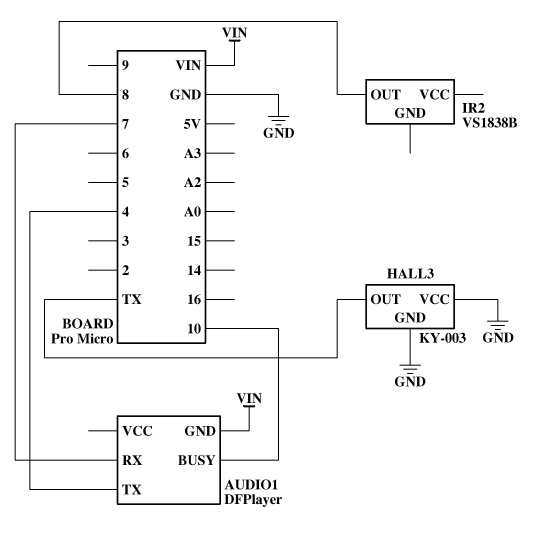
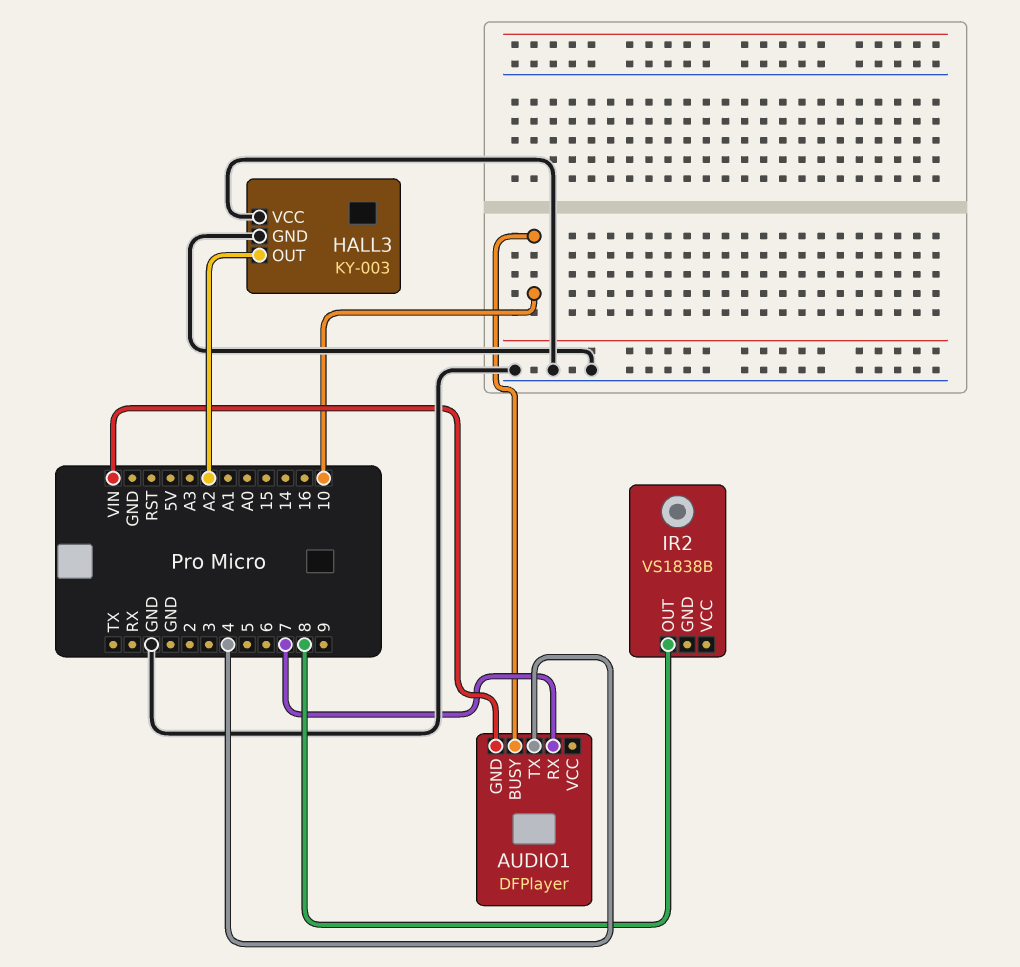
HALL3 pin OUT: TX -> A2

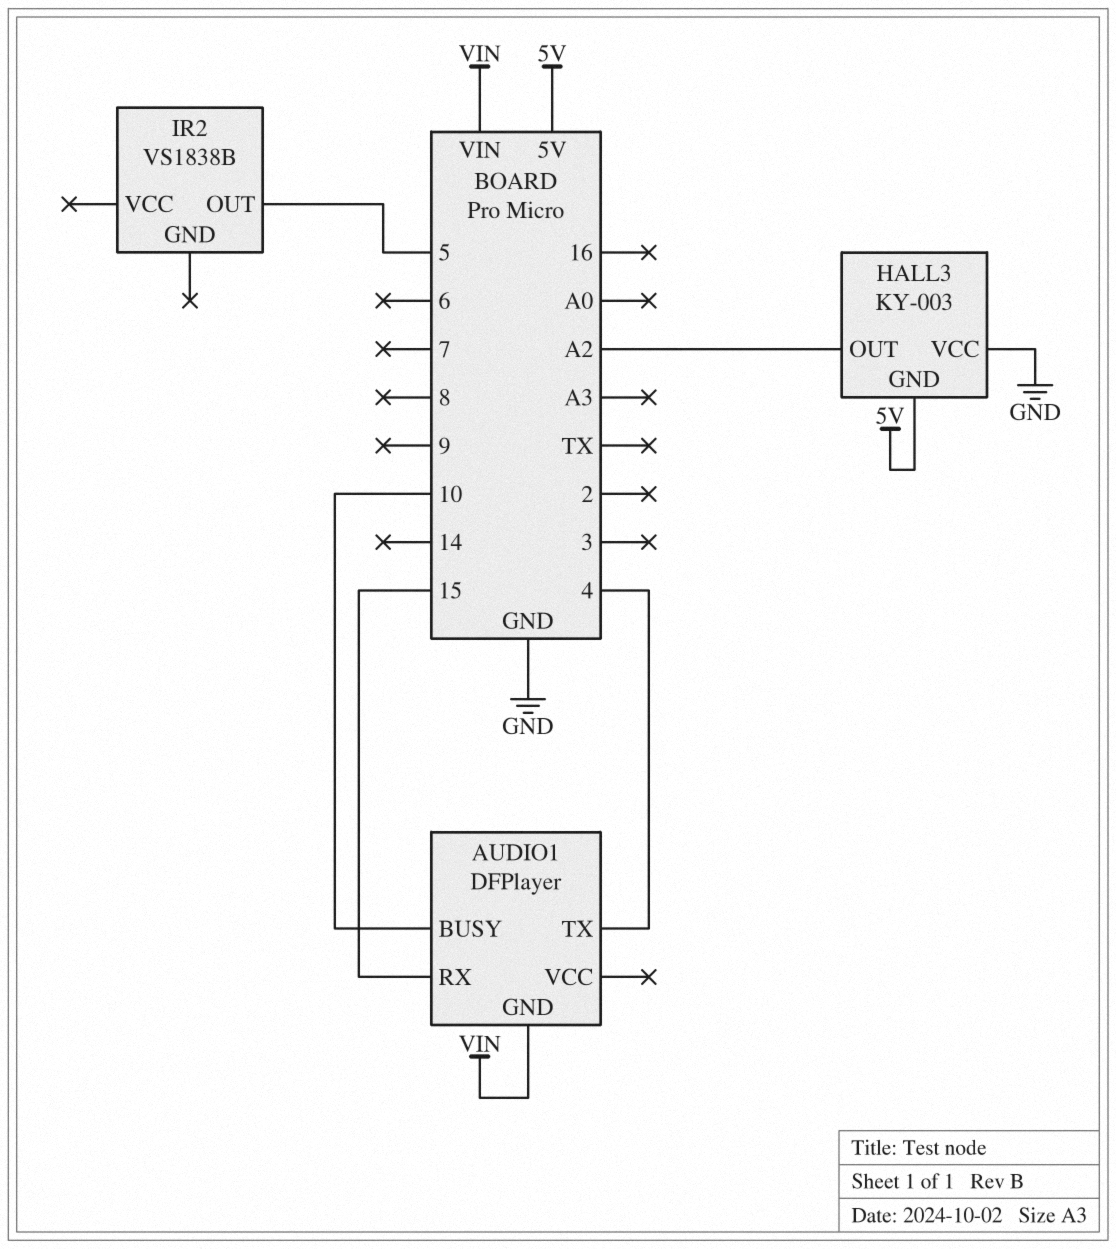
AUDIO1 pin RX: 7 -> 15
HALL3 pin GND: GND -> 5V
IR2 pin OUT: 8 -> 5

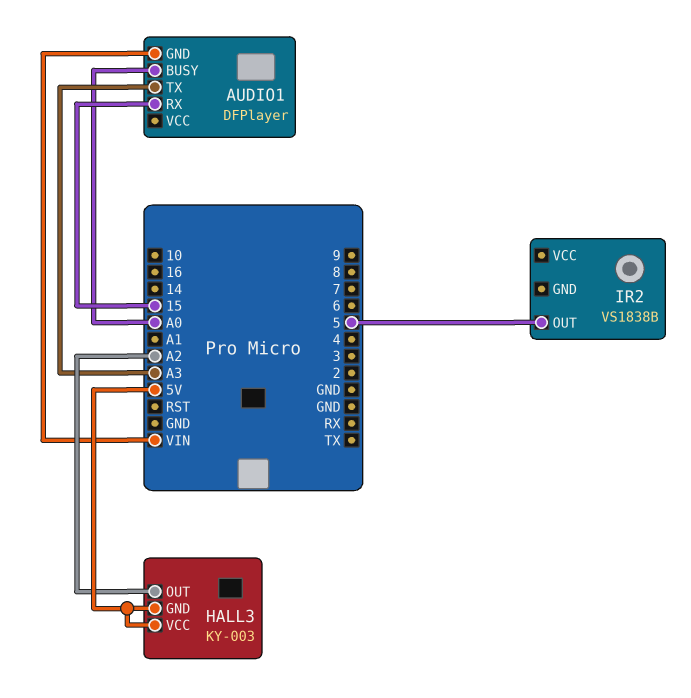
AUDIO1 pin BUSY: 10 -> A0
AUDIO1 pin TX: 4 -> A3
HALL3 pin VCC: GND -> 5V

